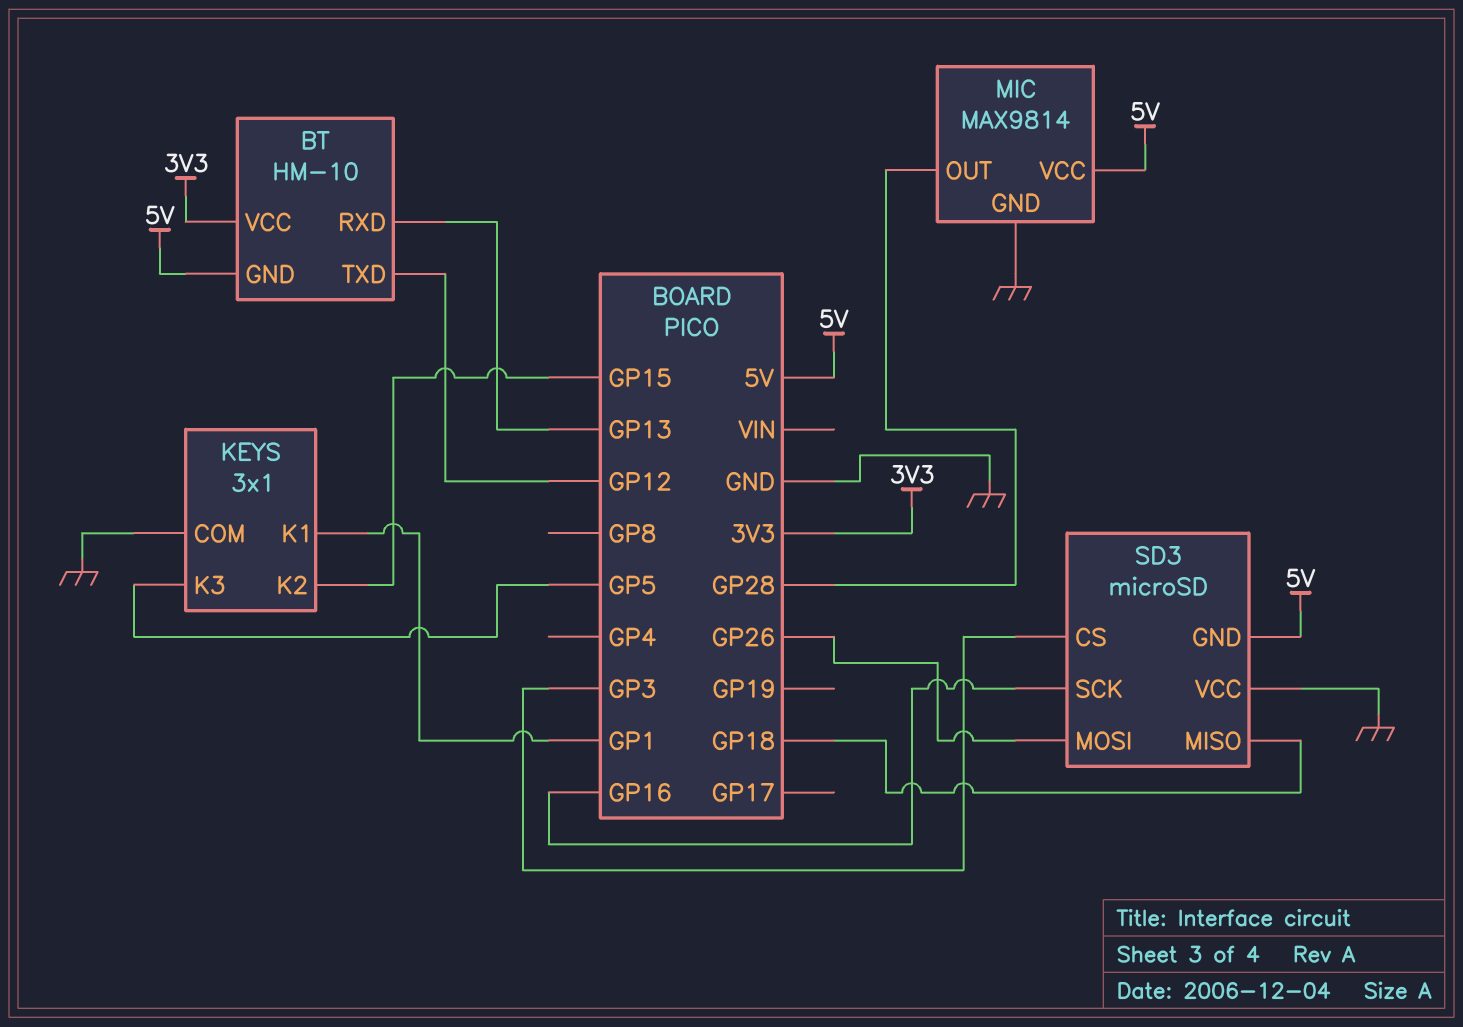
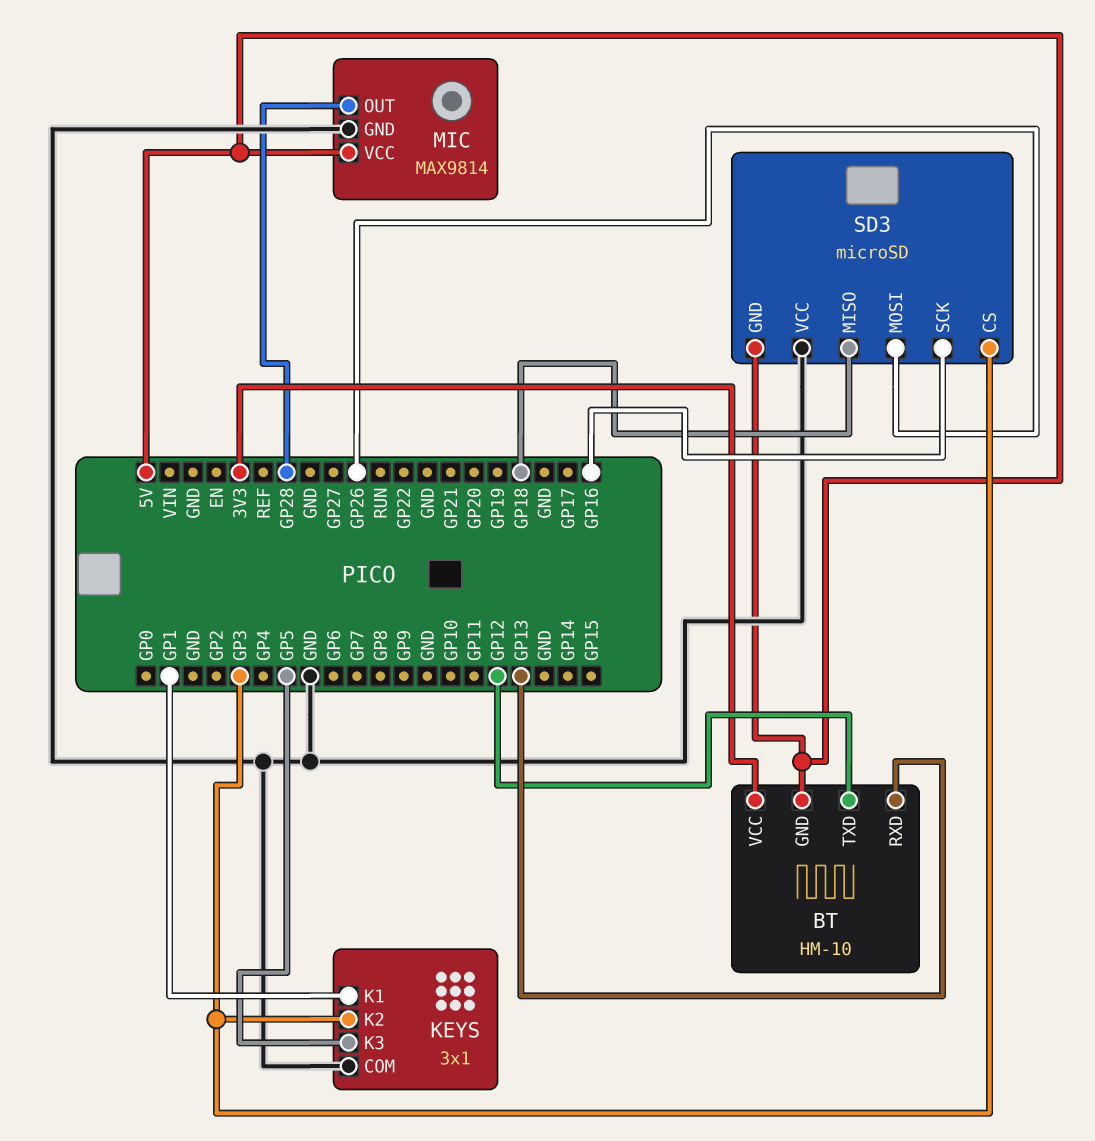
KEYS pin K2: GP15 -> GP3

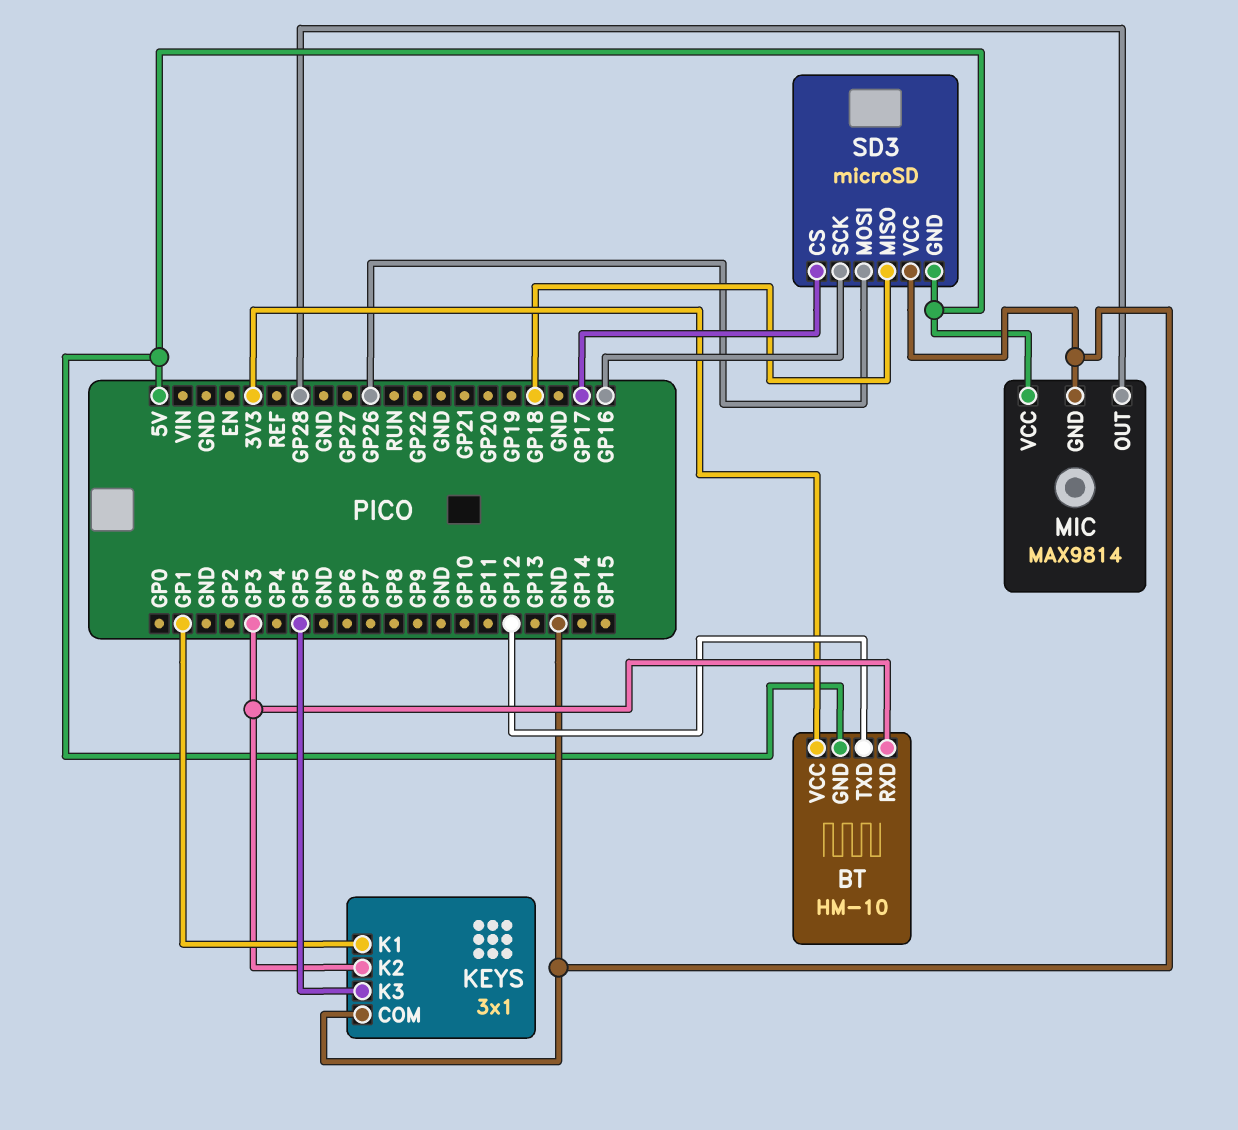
BT pin RXD: GP13 -> GP3
SD3 pin CS: GP3 -> GP17

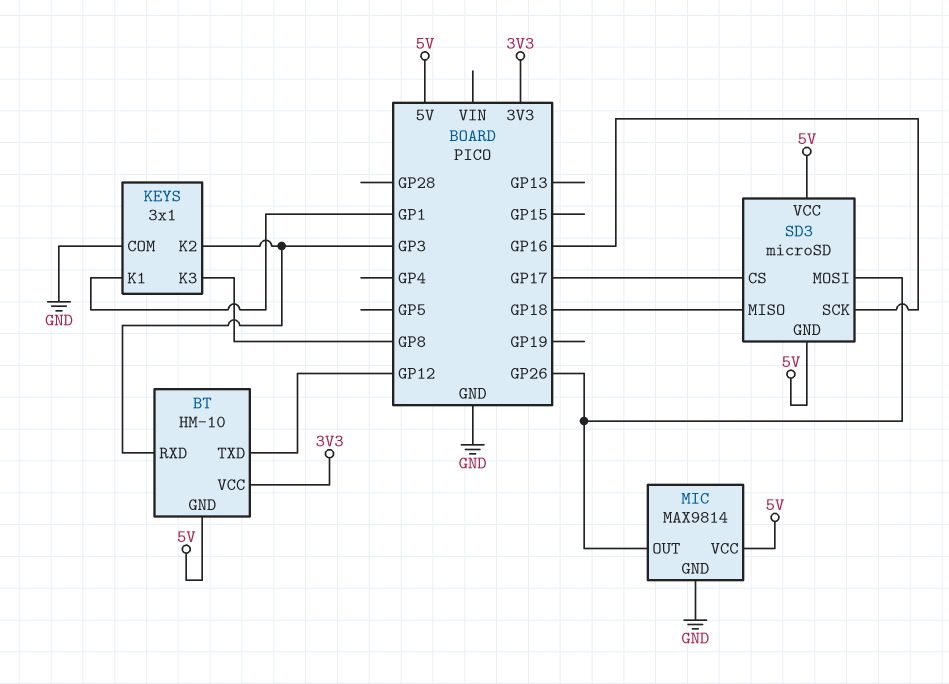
KEYS pin K3: GP5 -> GP8
MIC pin OUT: GP28 -> GP26
SD3 pin VCC: GND -> 5V

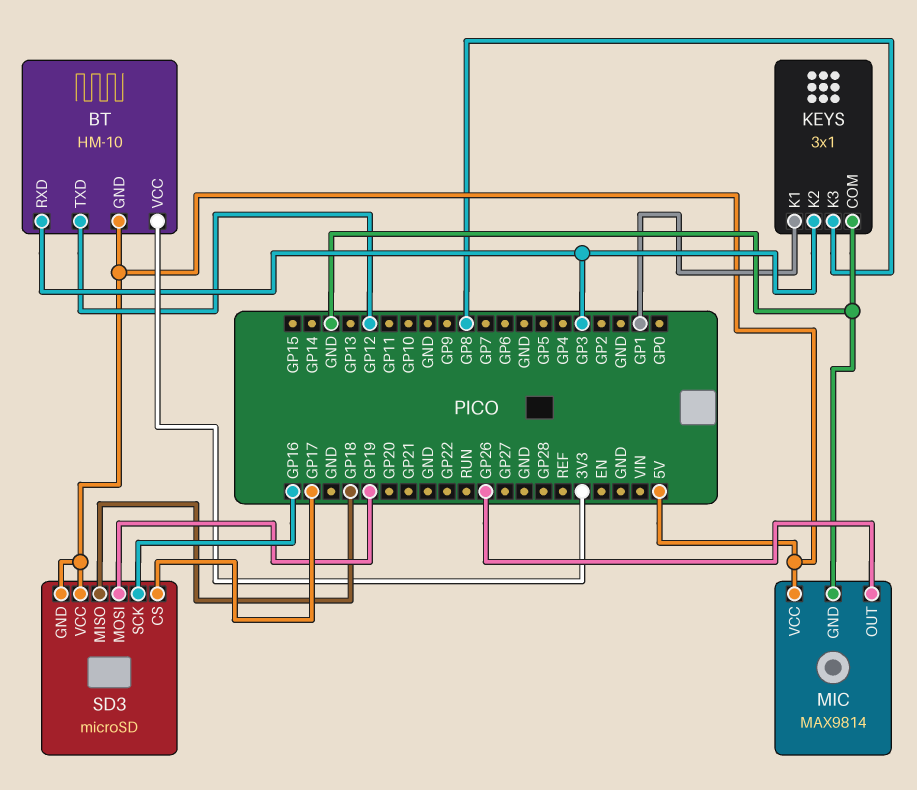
SD3 pin MOSI: GP26 -> GP19

